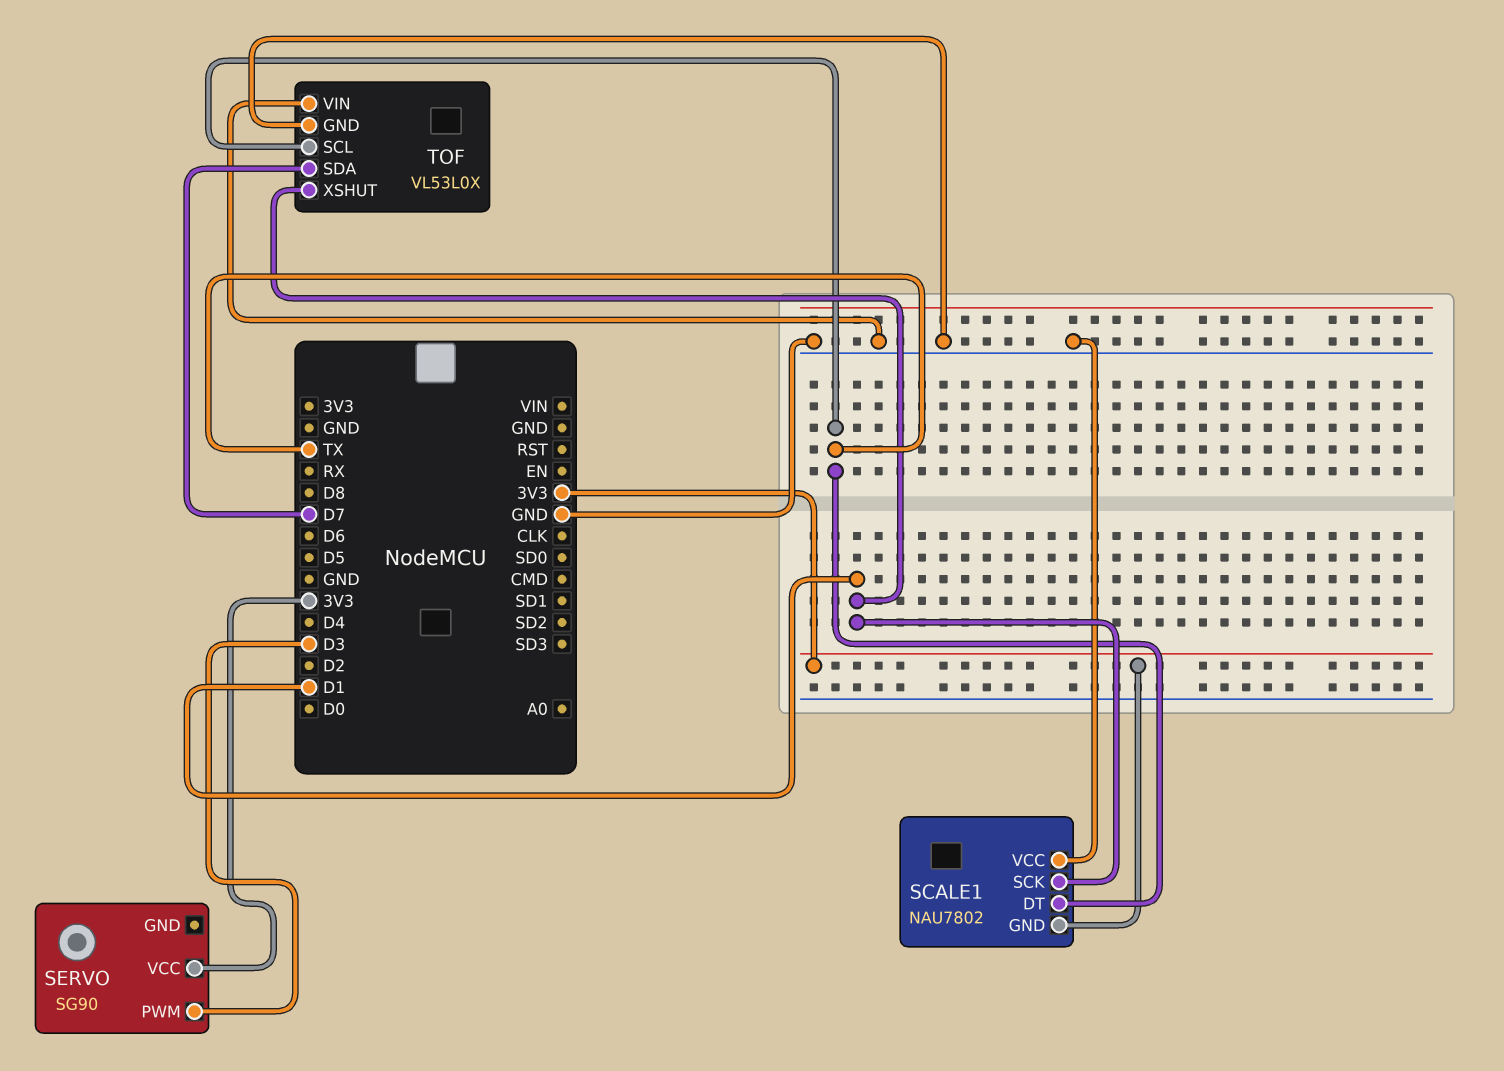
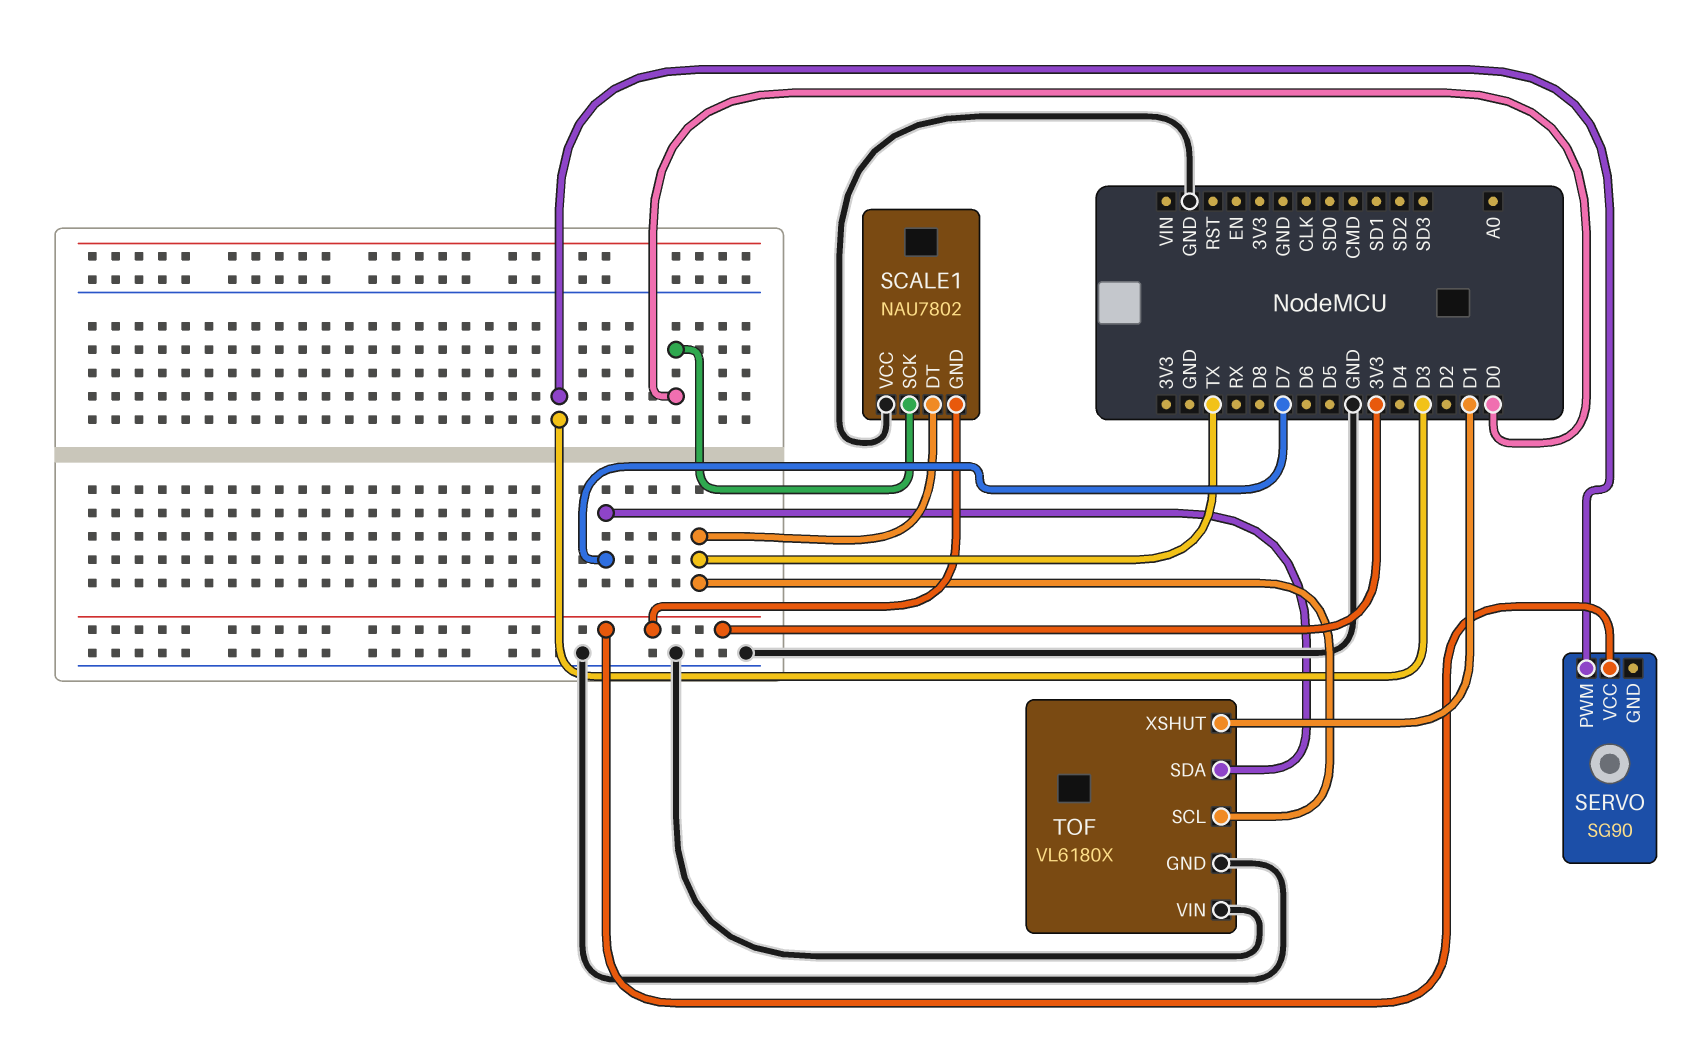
SCALE1 pin SCK: D1 -> D0
TOF: VL53L0X -> VL6180X

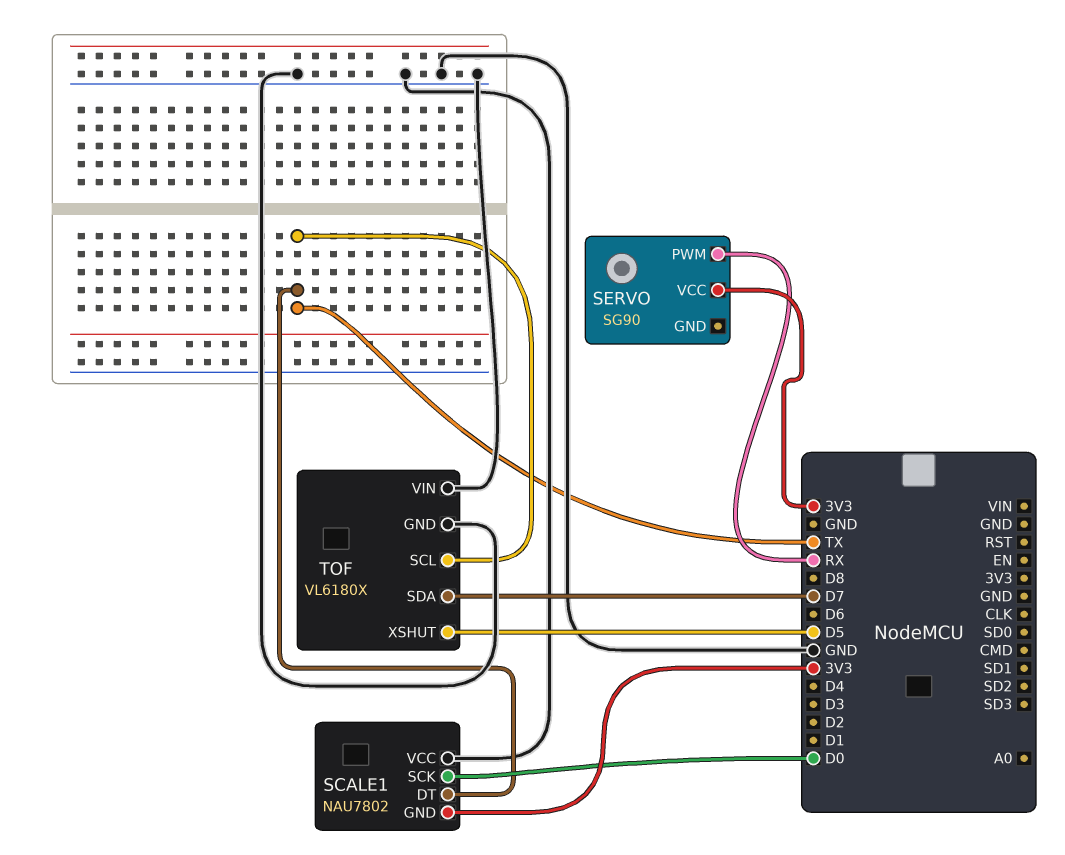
SERVO pin PWM: D3 -> RX
TOF pin XSHUT: D1 -> D5

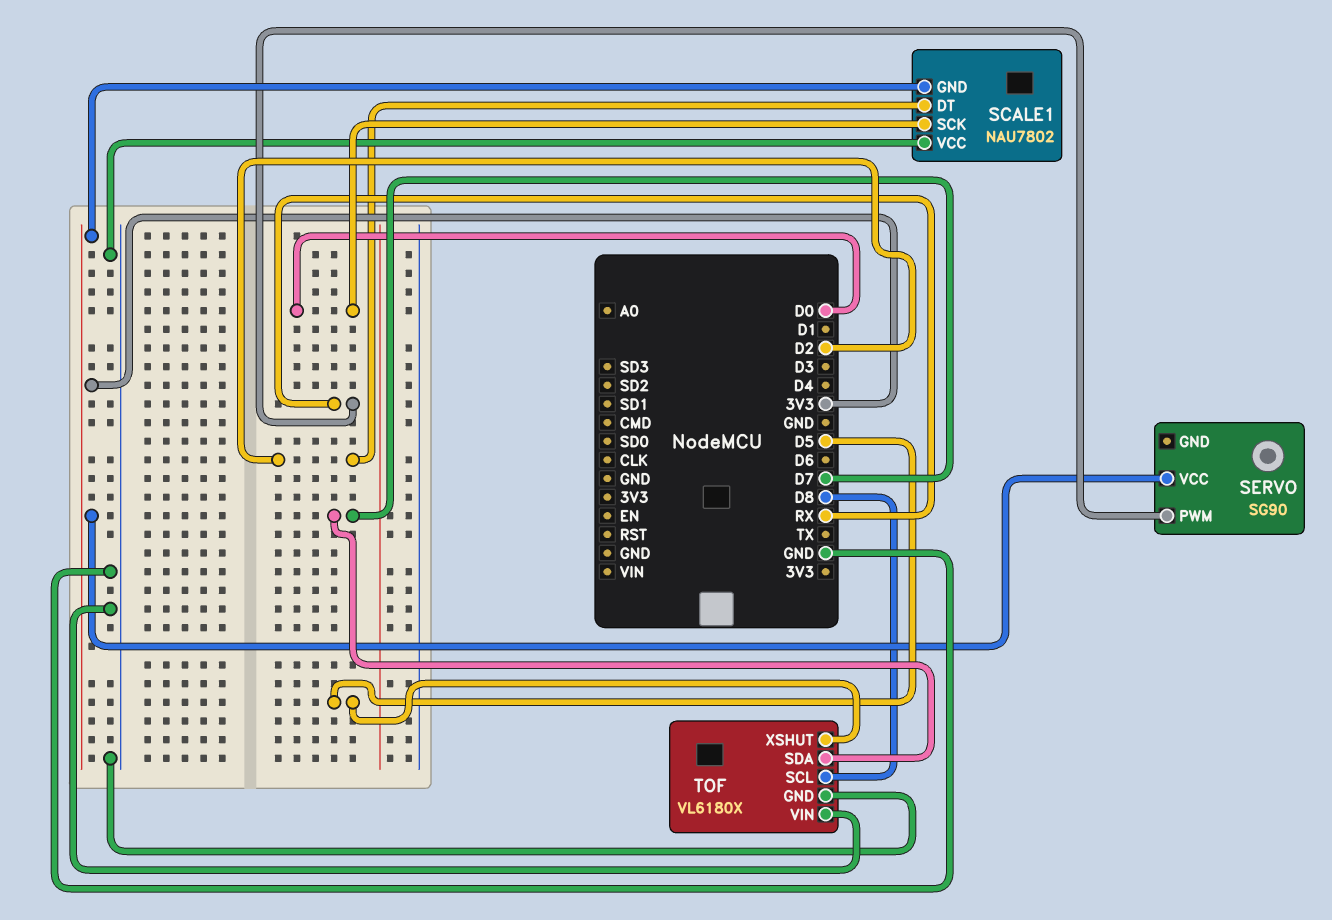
SCALE1 pin DT: TX -> D2
TOF pin SCL: TX -> D8

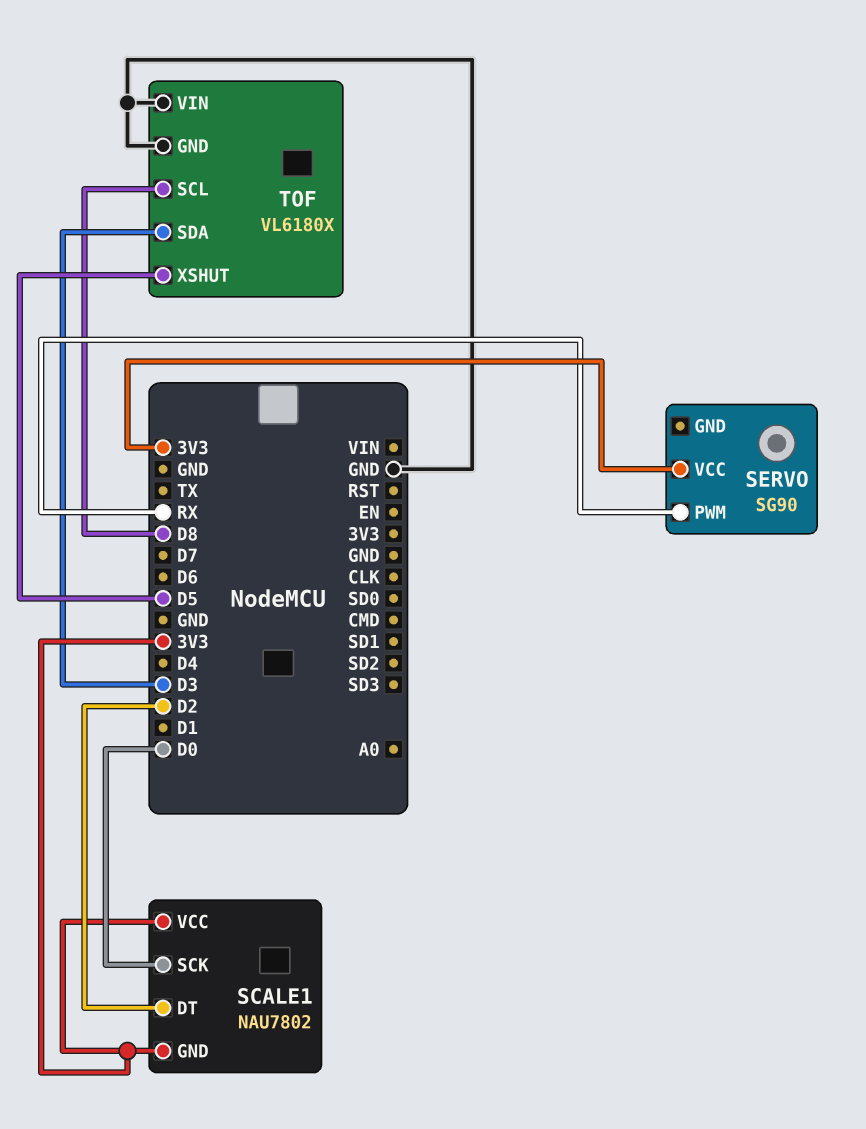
SCALE1 pin VCC: GND -> 3V3
TOF pin SDA: D7 -> D3

